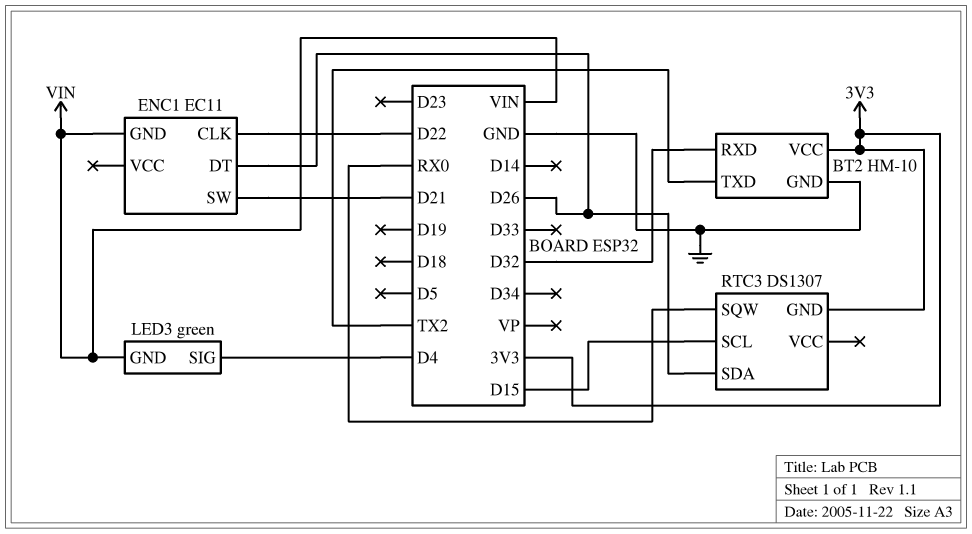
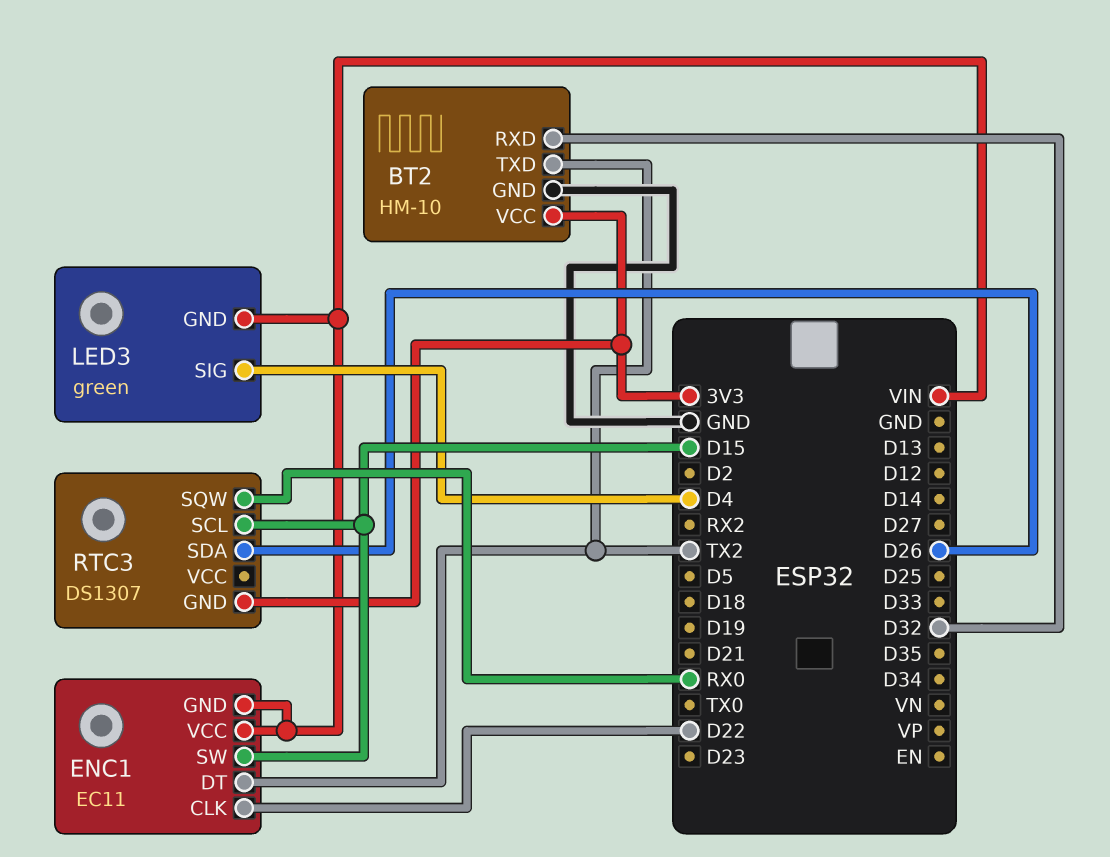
ENC1 pin DT: D26 -> TX2
ENC1 pin SW: D21 -> D15
ENC1 pin VCC: none -> VIN

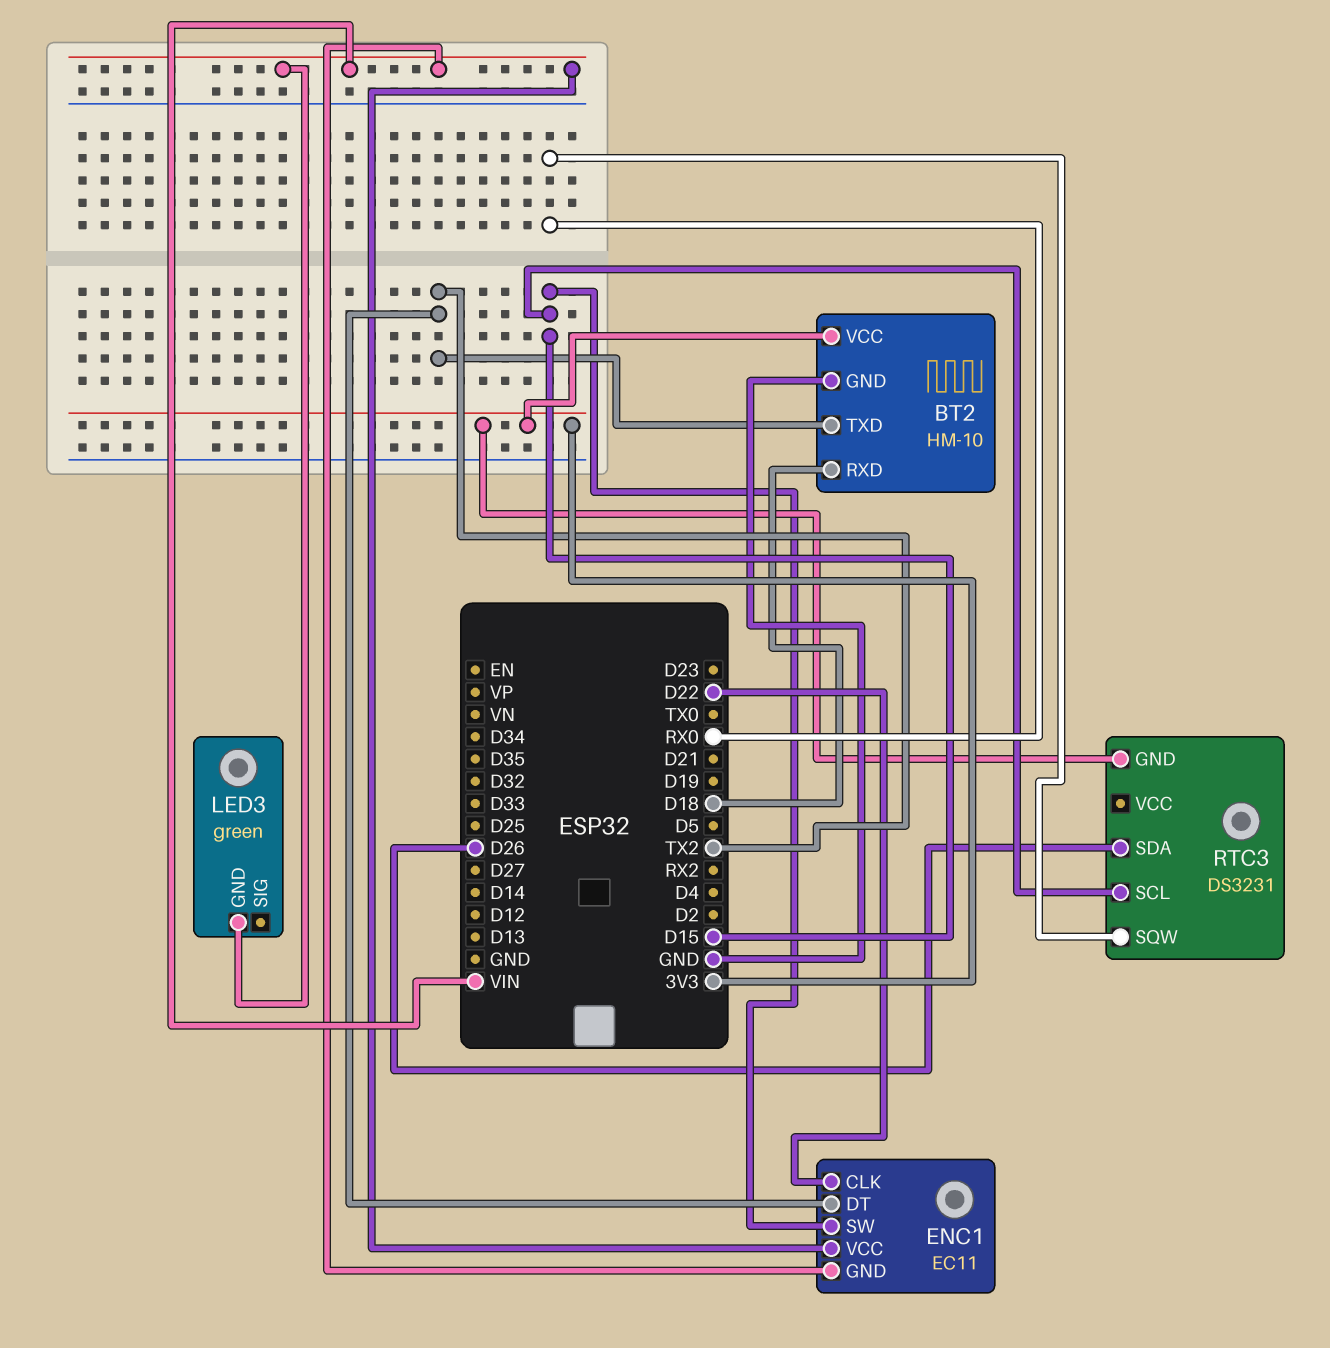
BT2 pin RXD: D32 -> D18
LED3 pin SIG: D4 -> none
RTC3: DS1307 -> DS3231

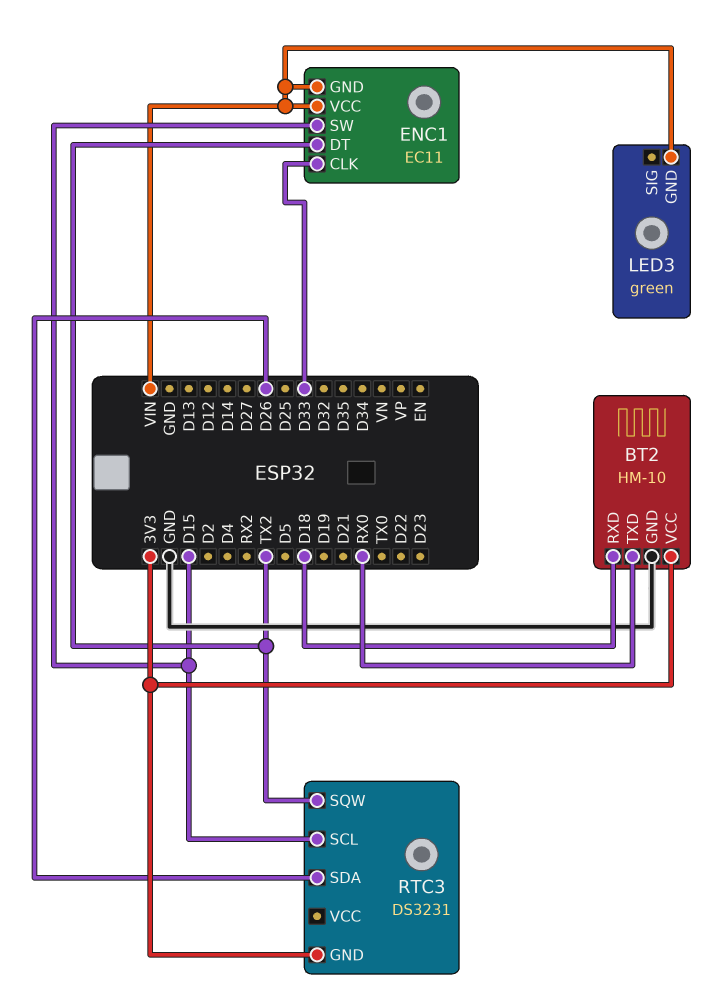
BT2 pin TXD: TX2 -> RX0
ENC1 pin CLK: D22 -> D33
RTC3 pin SQW: RX0 -> TX2

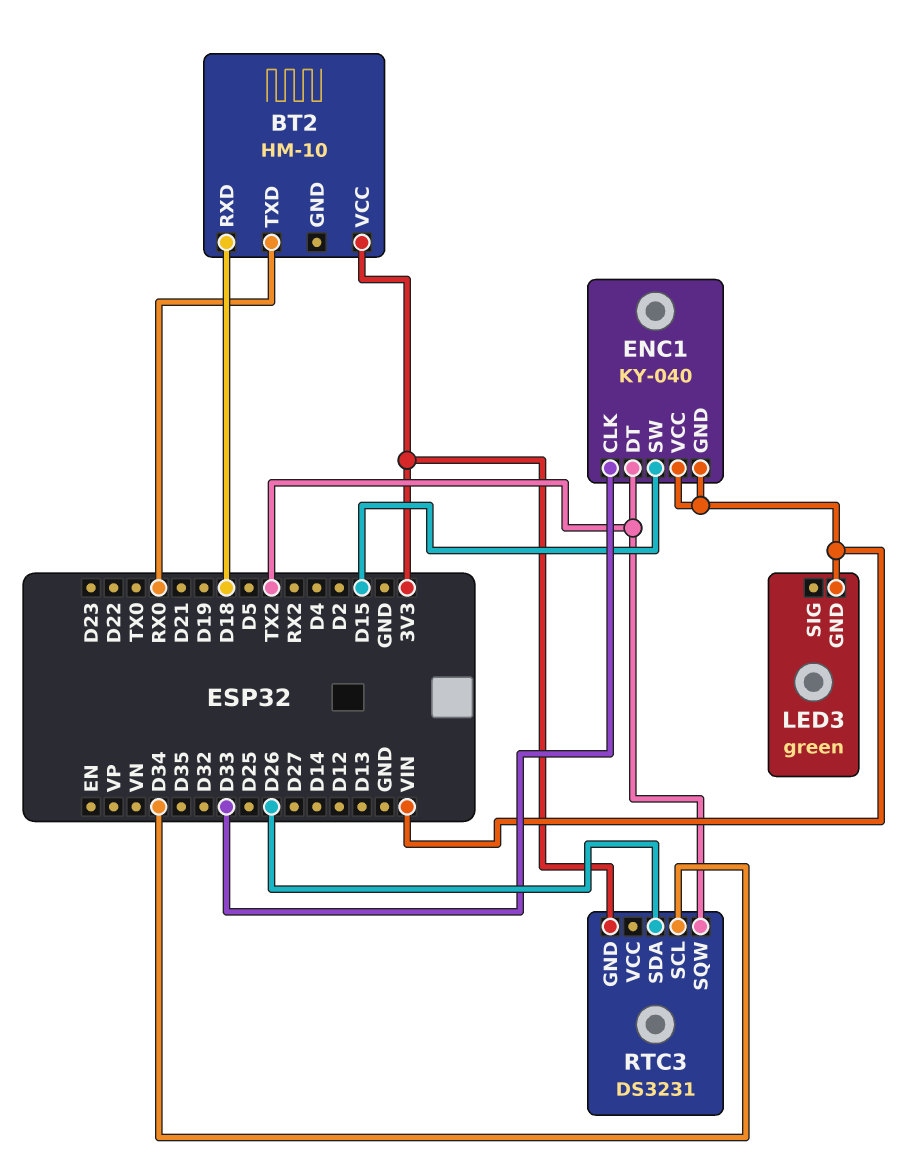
BT2 pin GND: GND -> none
ENC1: EC11 -> KY-040
RTC3 pin SCL: D15 -> D34

